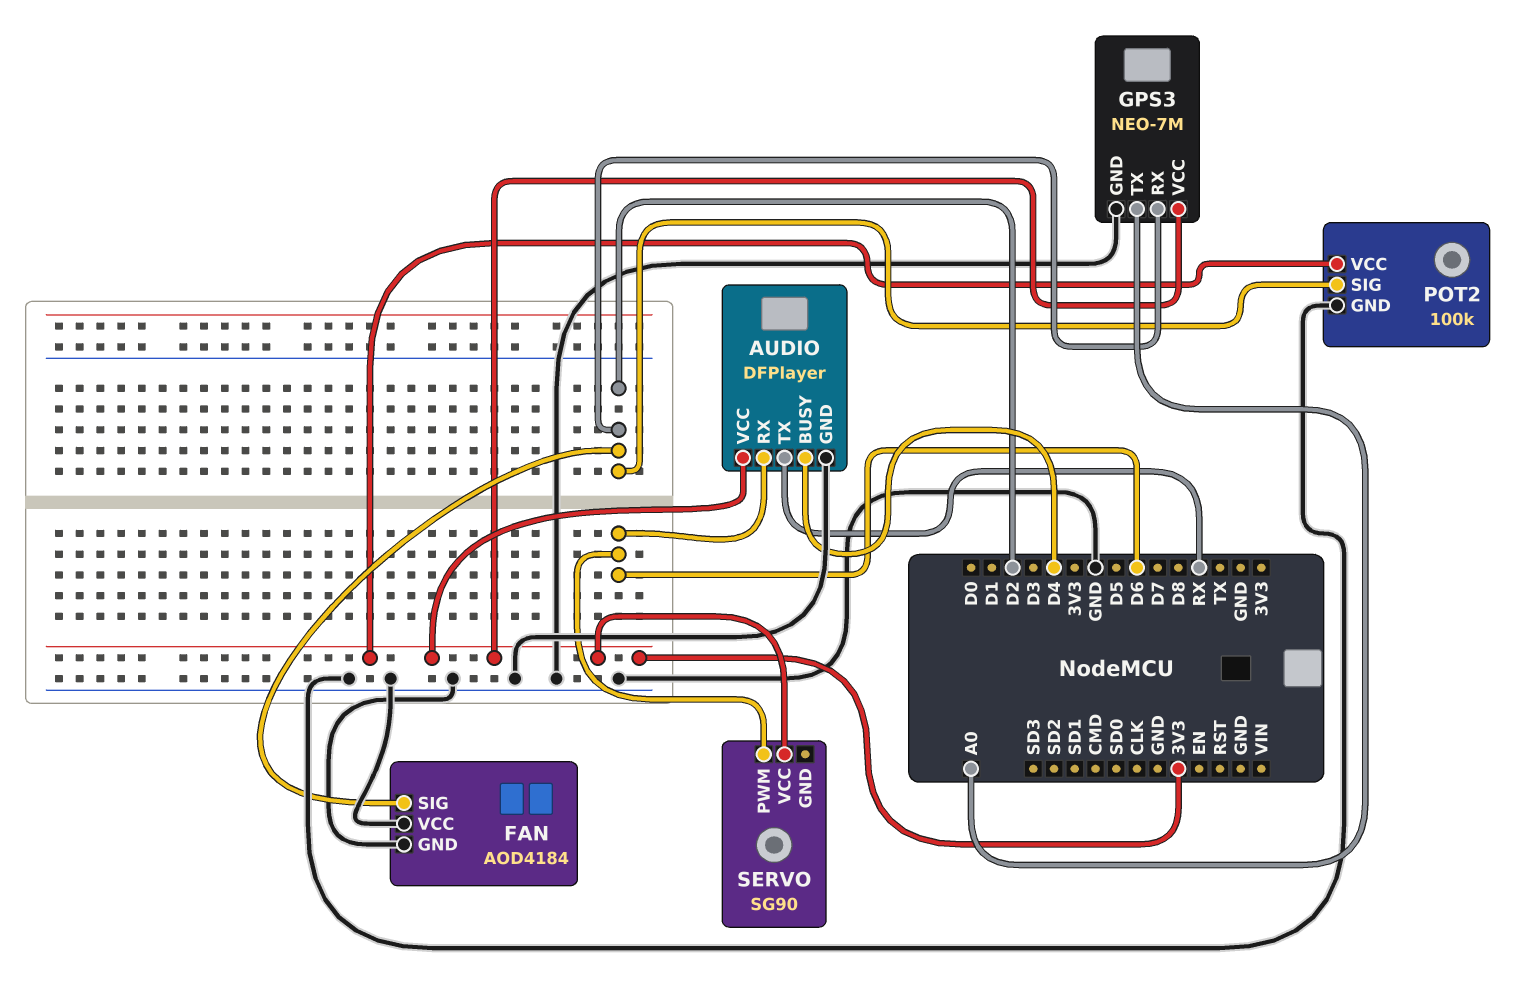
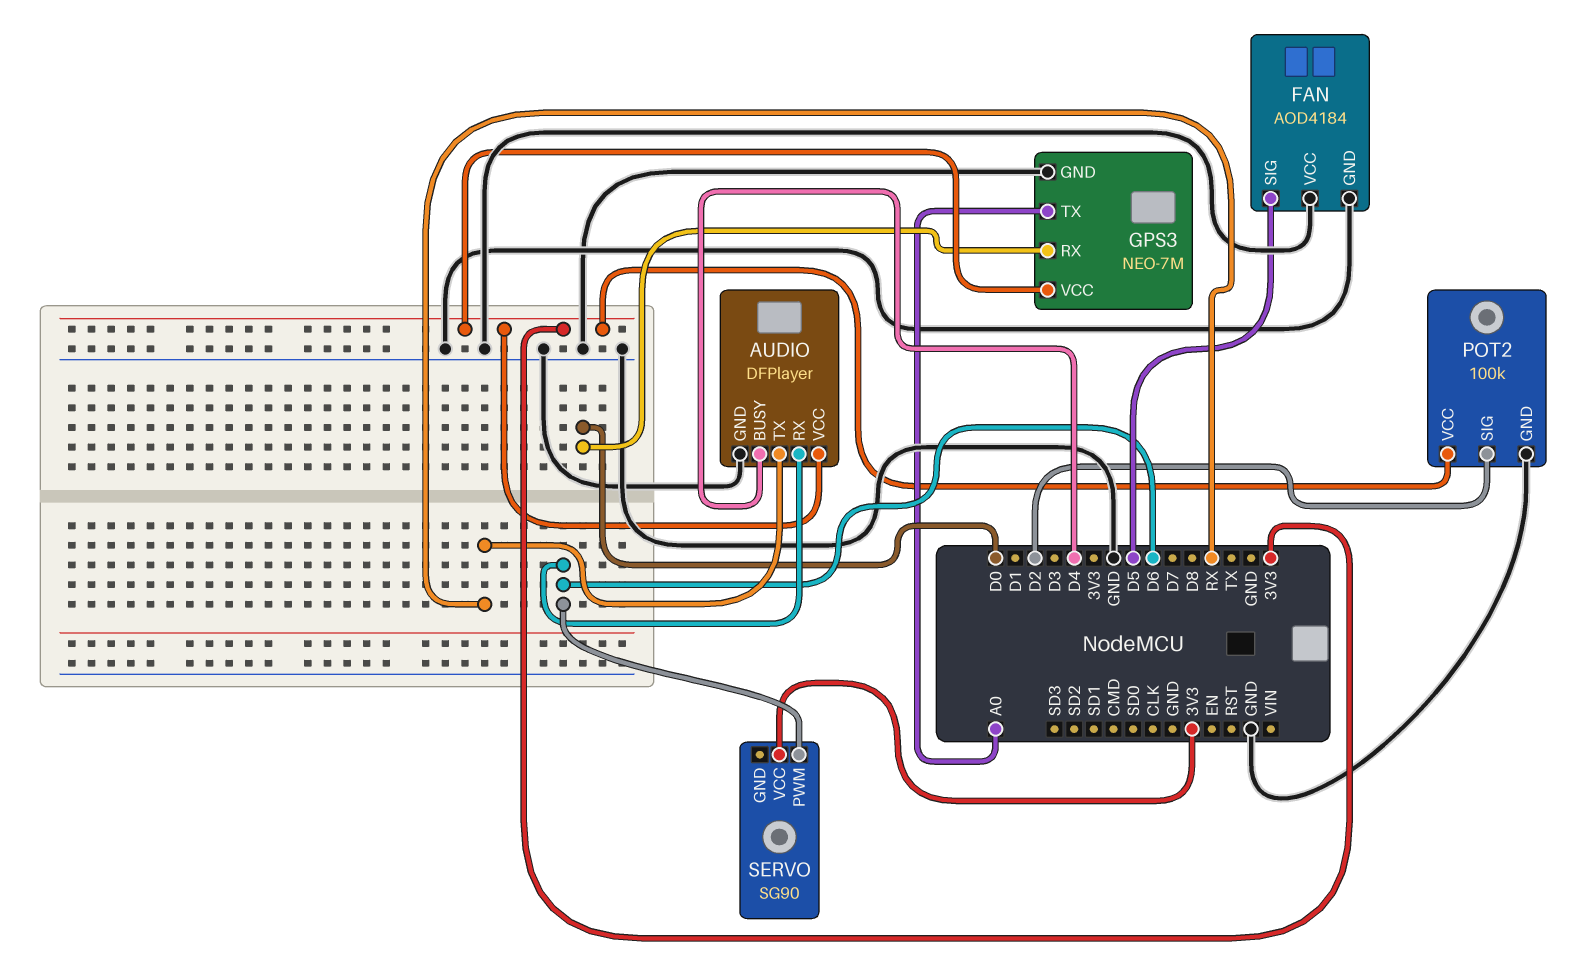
FAN pin SIG: D2 -> D5
GPS3 pin RX: D2 -> D0

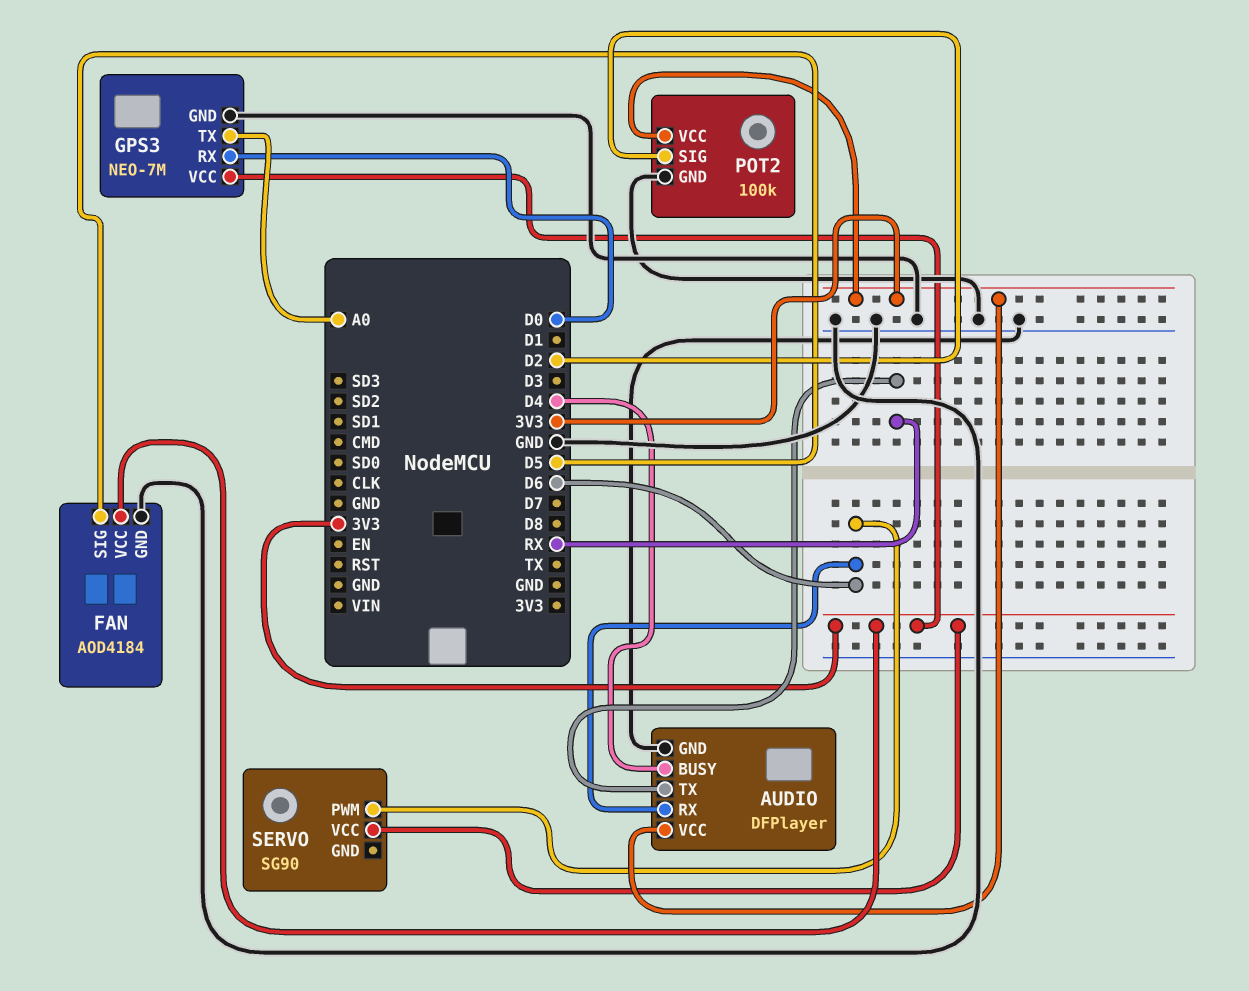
FAN pin VCC: GND -> 3V3

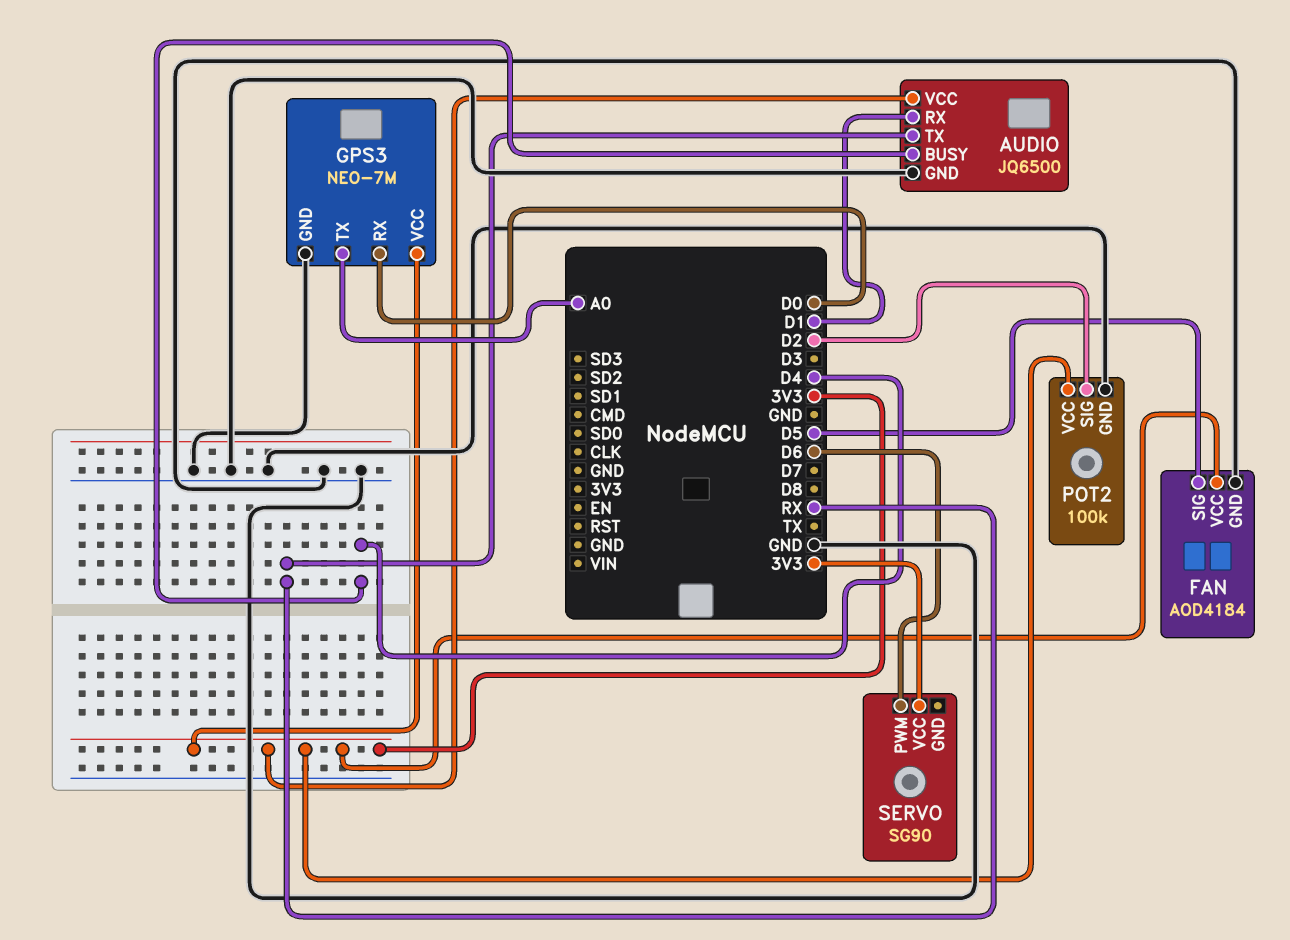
AUDIO: DFPlayer -> JQ6500
AUDIO pin RX: D6 -> D1

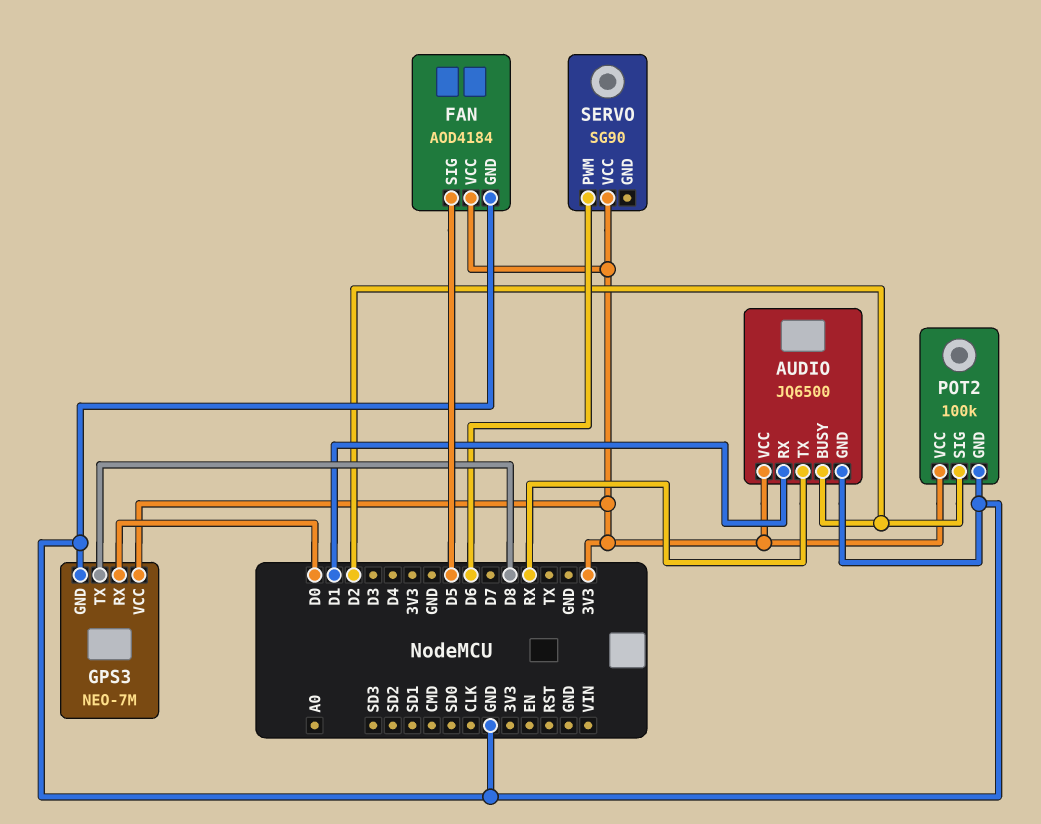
AUDIO pin BUSY: D4 -> D2
GPS3 pin TX: A0 -> D8

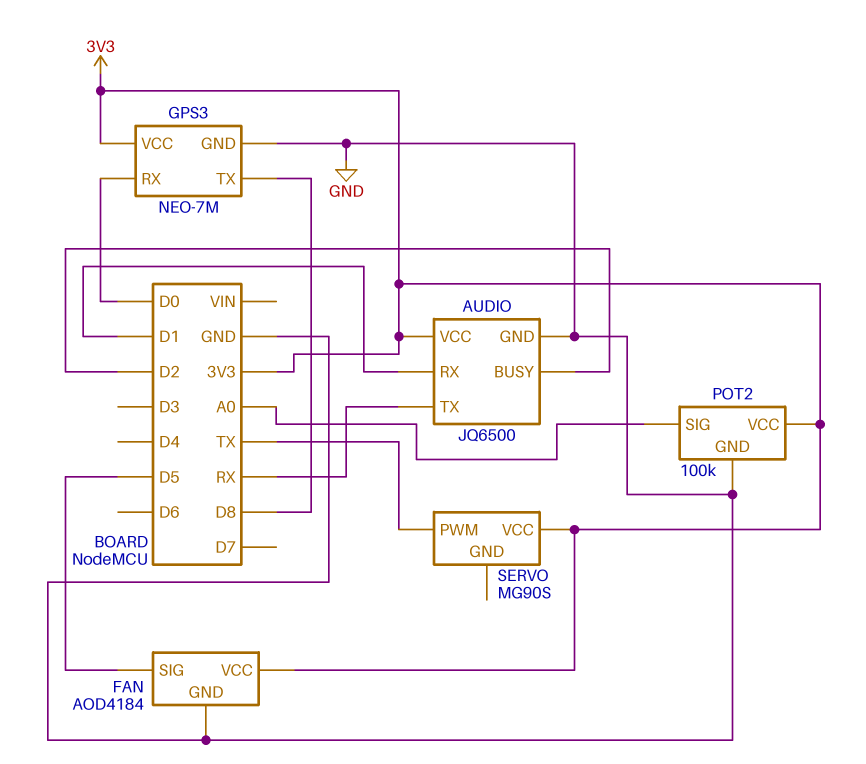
POT2 pin SIG: D2 -> A0
SERVO: SG90 -> MG90S
SERVO pin PWM: D6 -> TX

